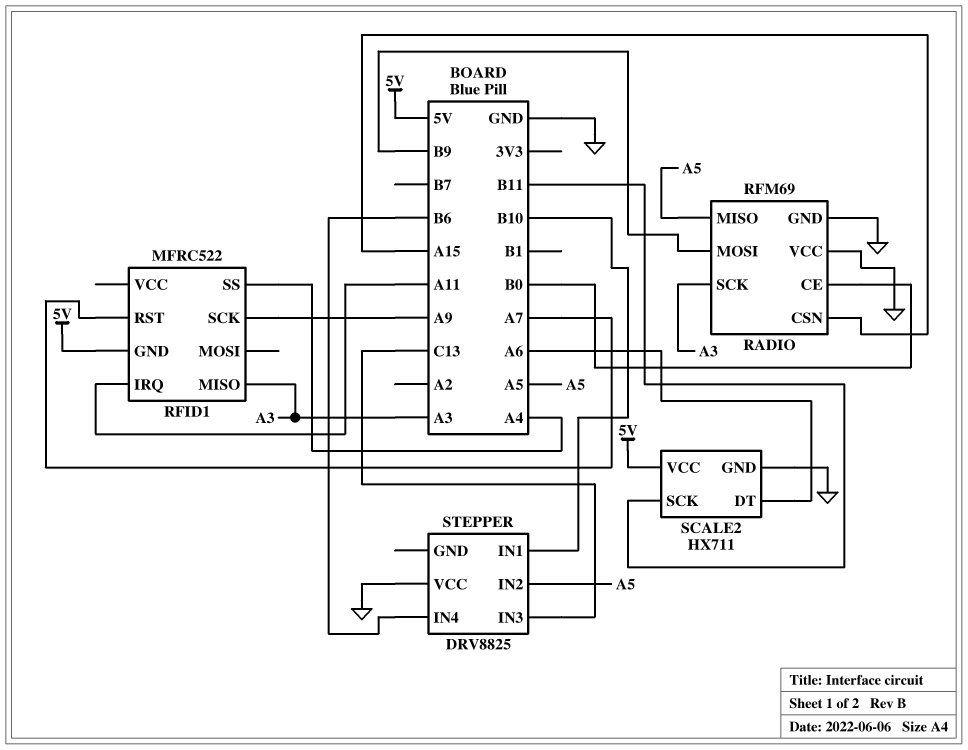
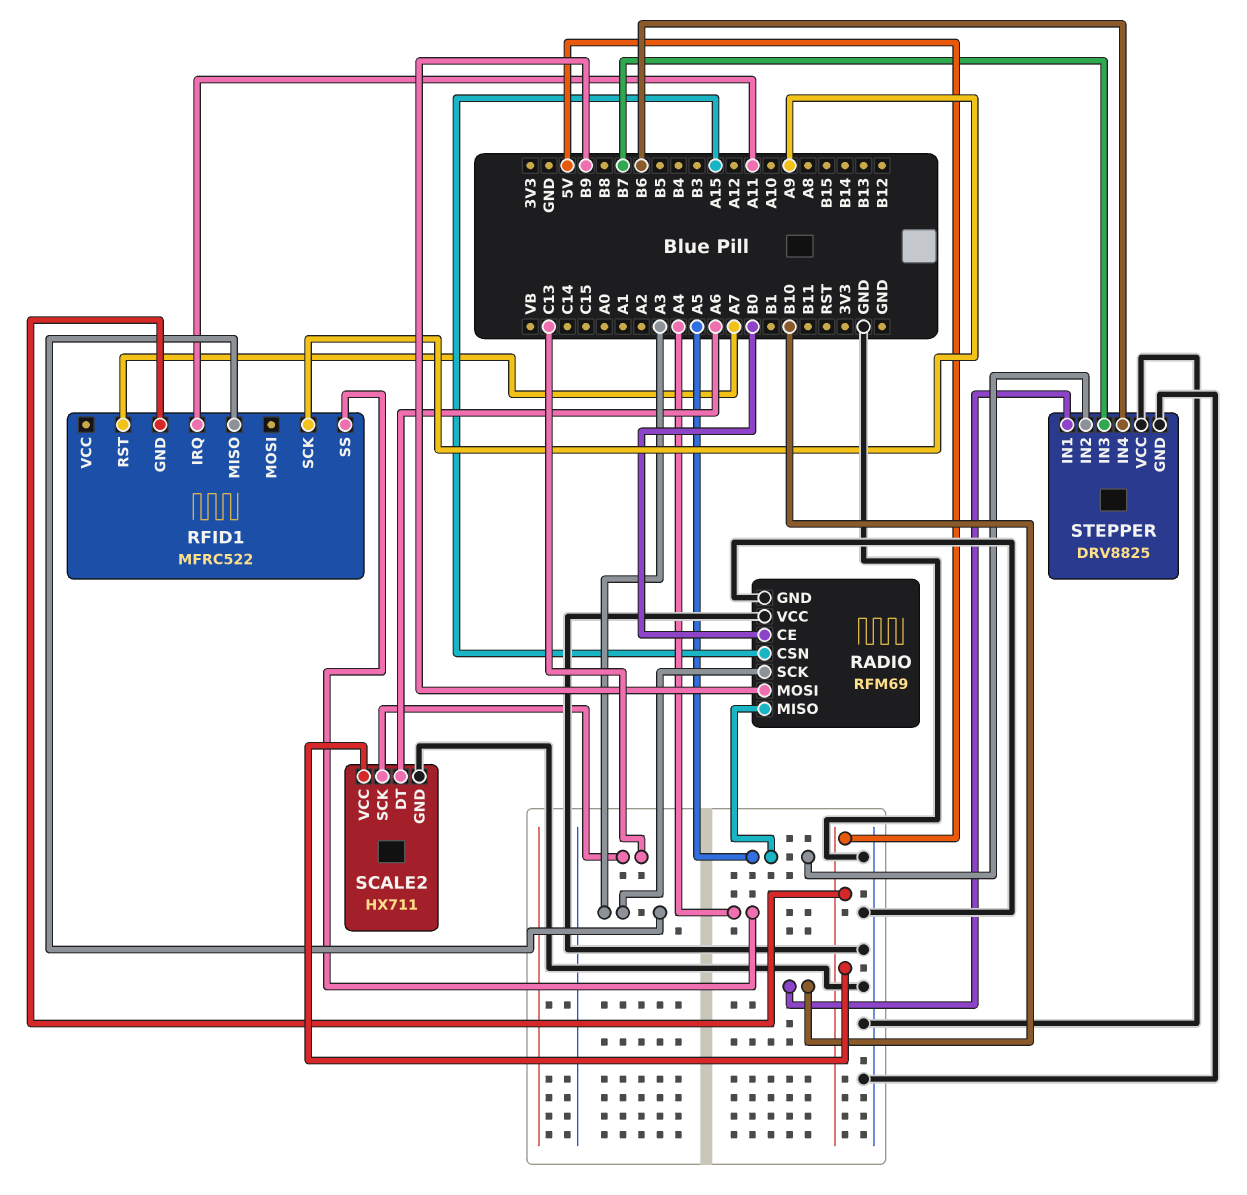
SCALE2 pin SCK: B11 -> C13
STEPPER pin GND: none -> GND
STEPPER pin IN3: C13 -> B7

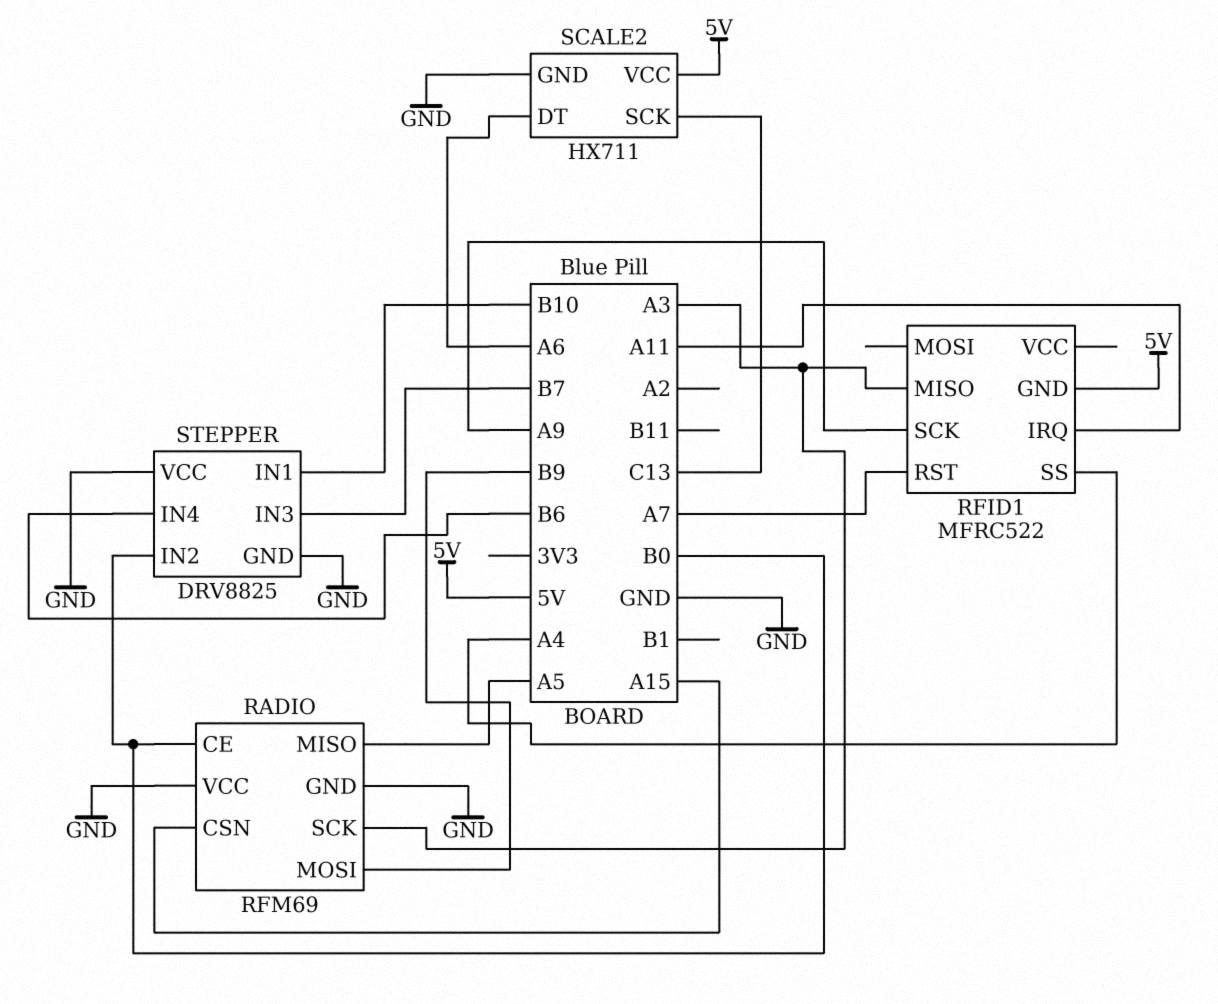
STEPPER pin IN2: A5 -> B0

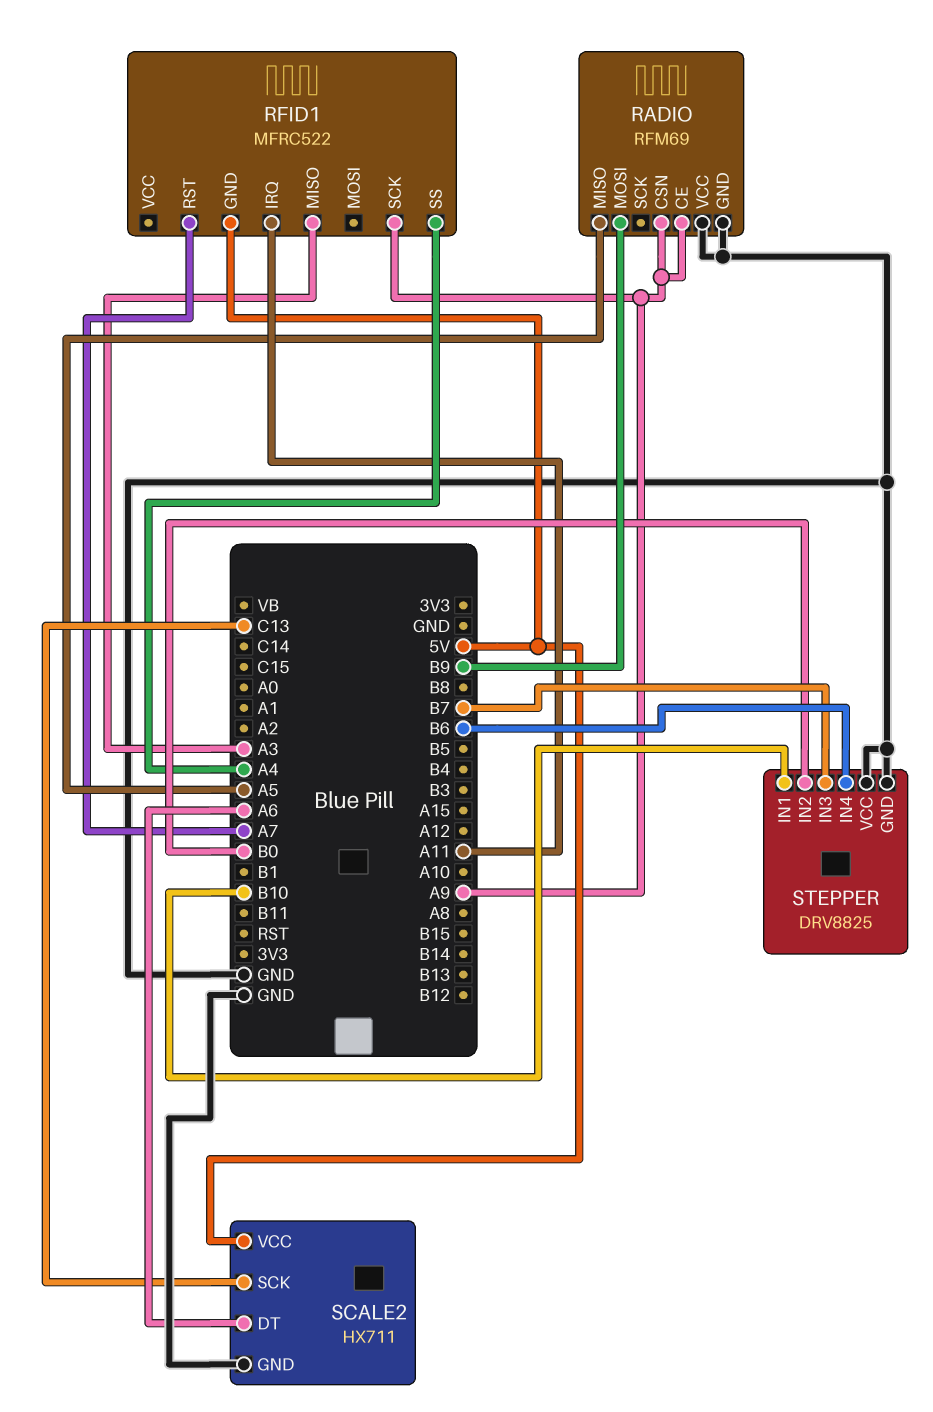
RADIO pin CE: B0 -> A9
RADIO pin CSN: A15 -> A9
RADIO pin SCK: A3 -> none

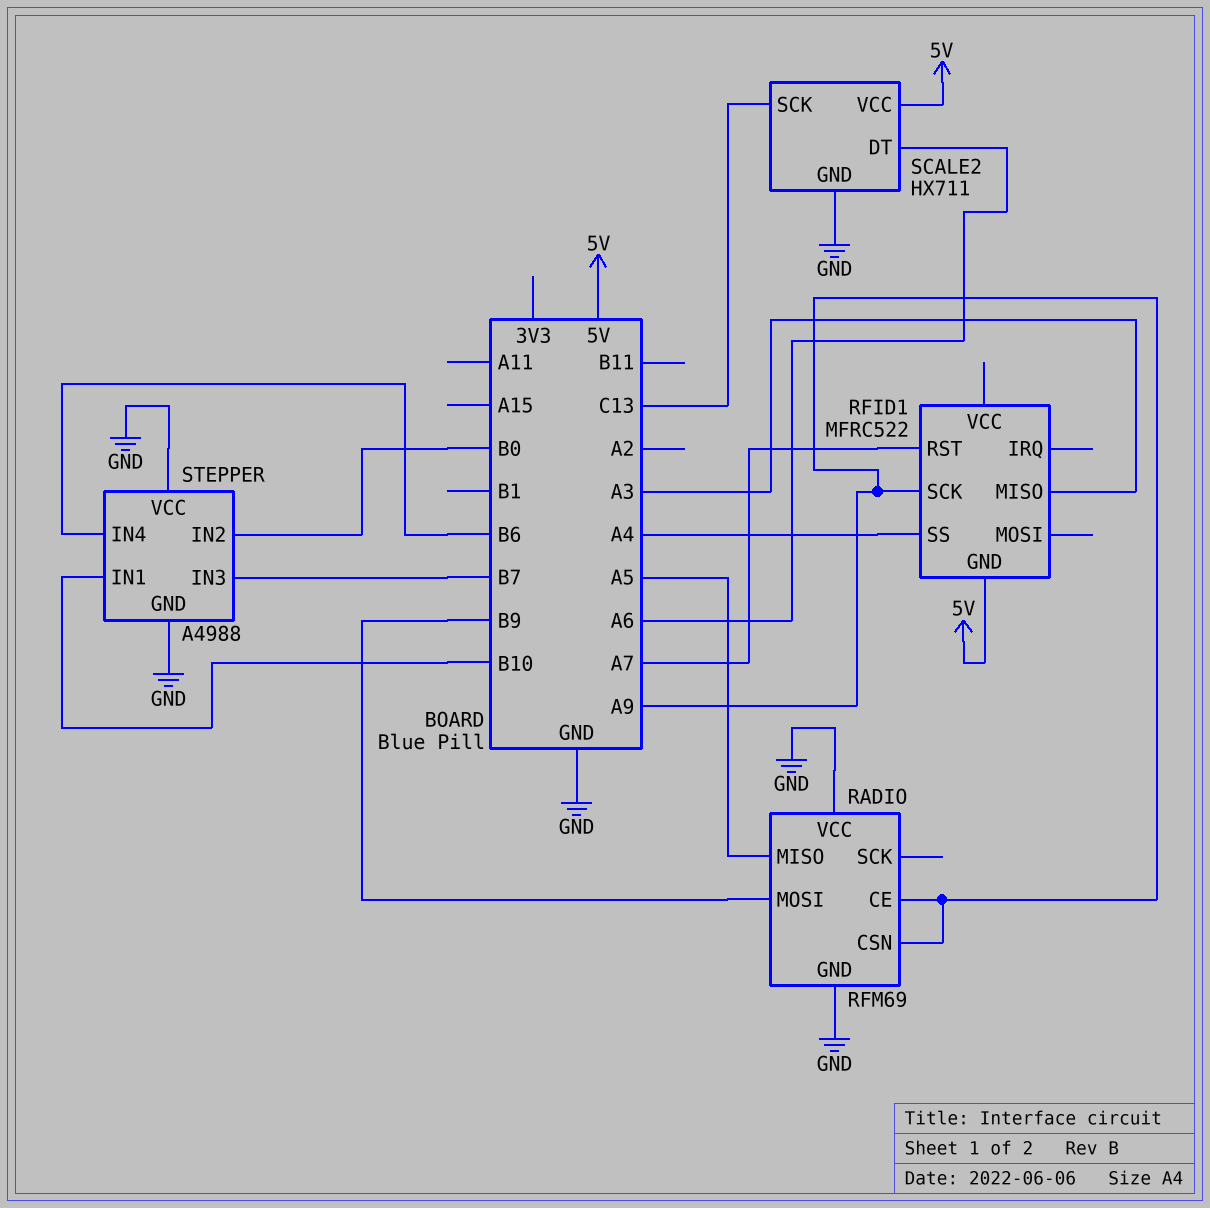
RFID1 pin IRQ: A11 -> none
STEPPER: DRV8825 -> A4988

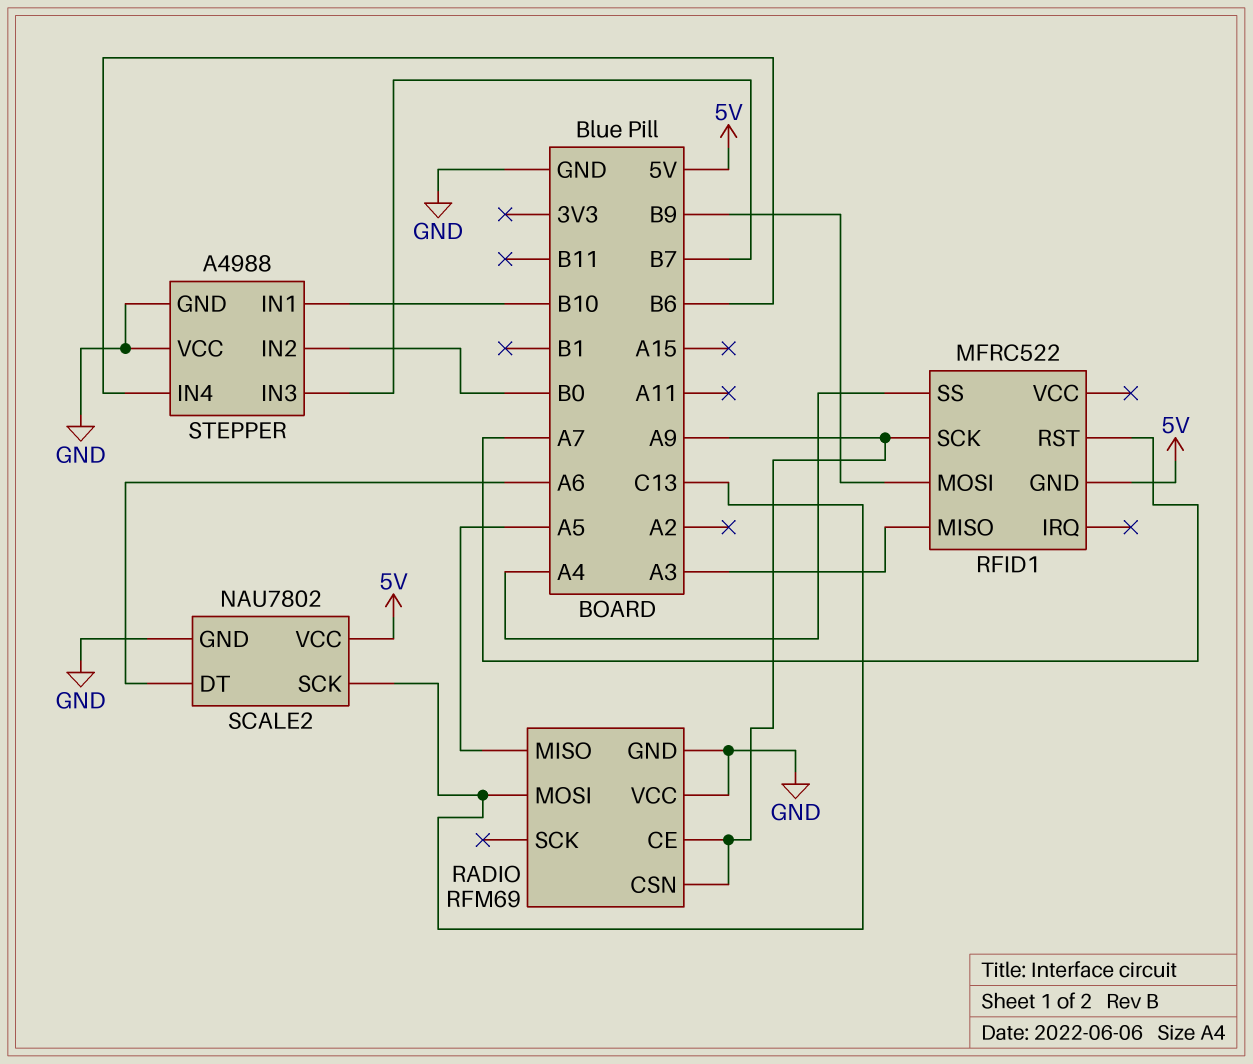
RADIO pin MOSI: B9 -> C13
RFID1 pin MOSI: none -> B9
SCALE2: HX711 -> NAU7802

